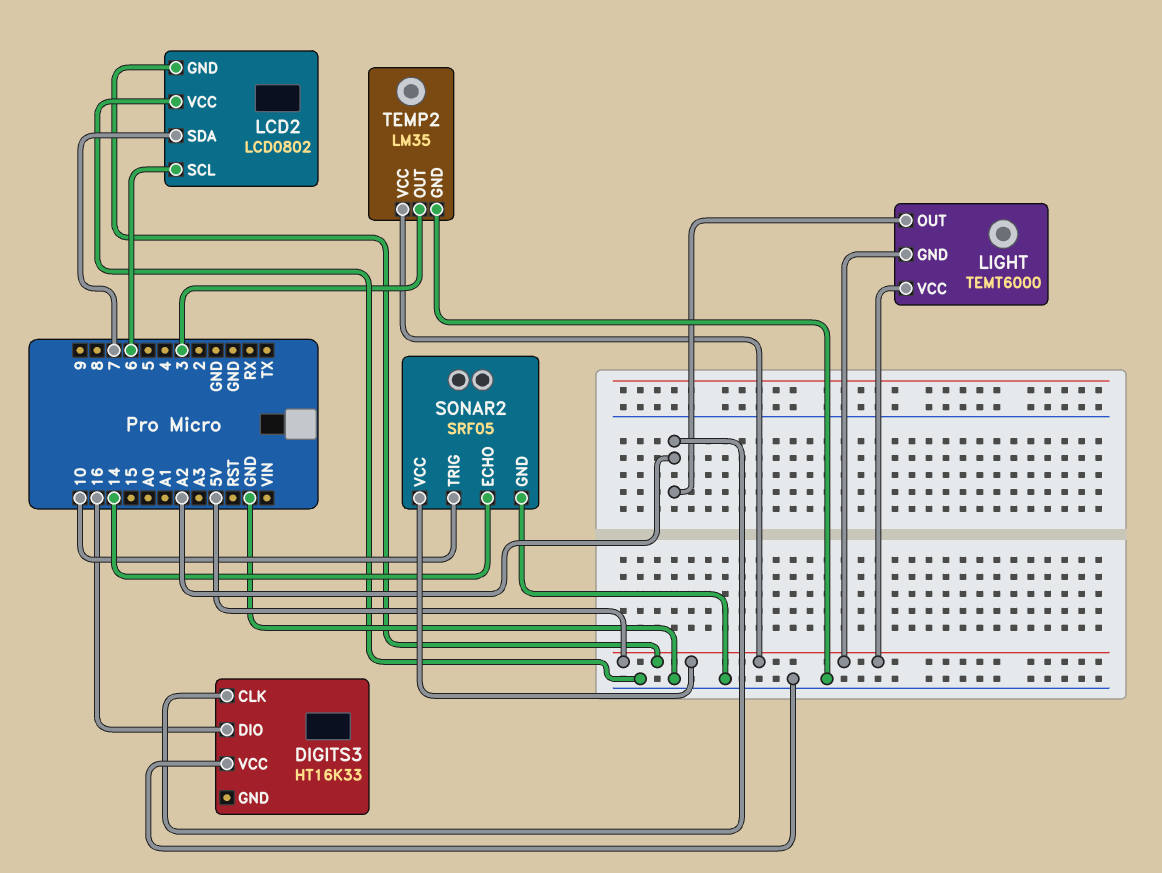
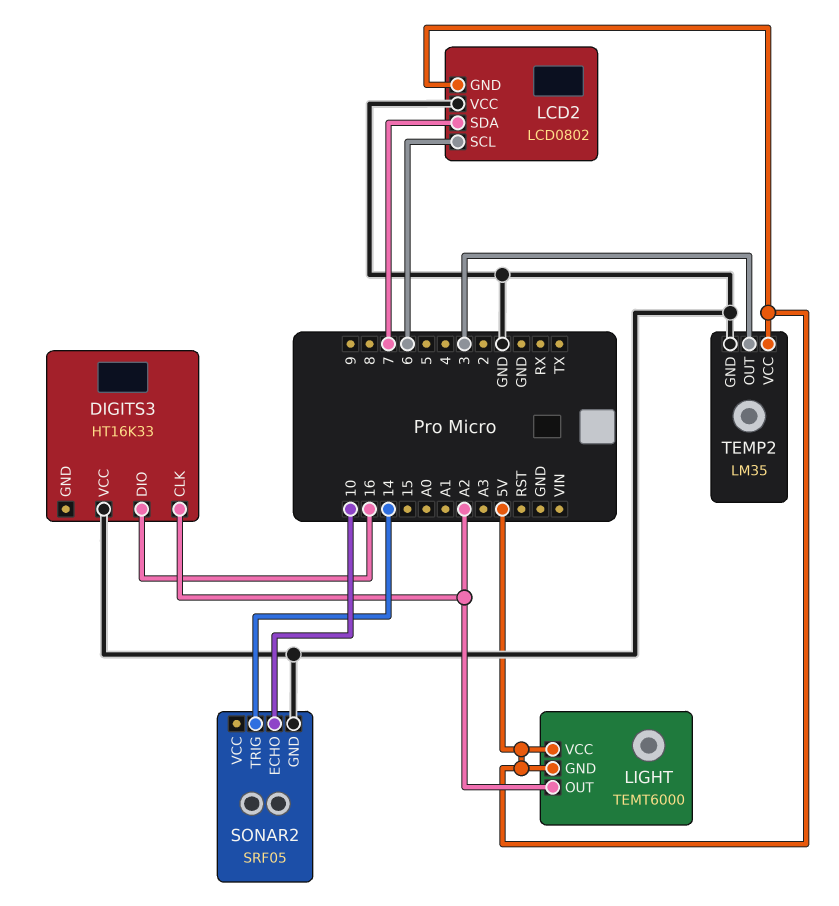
SONAR2 pin ECHO: 14 -> 10
SONAR2 pin TRIG: 10 -> 14
SONAR2 pin VCC: 5V -> none

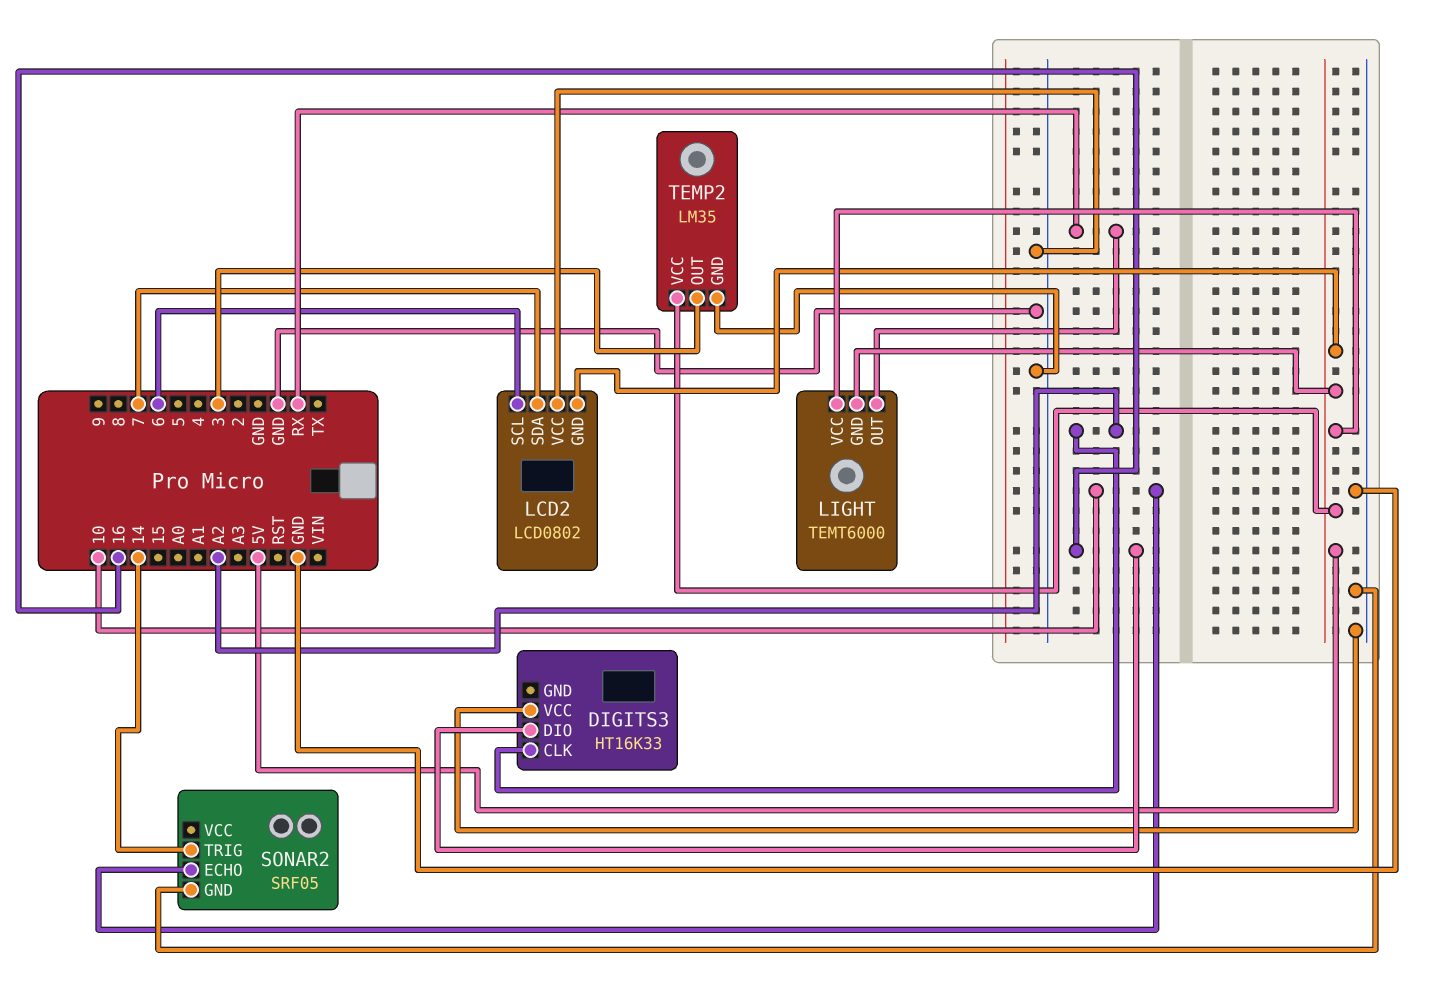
LIGHT pin OUT: A2 -> RX

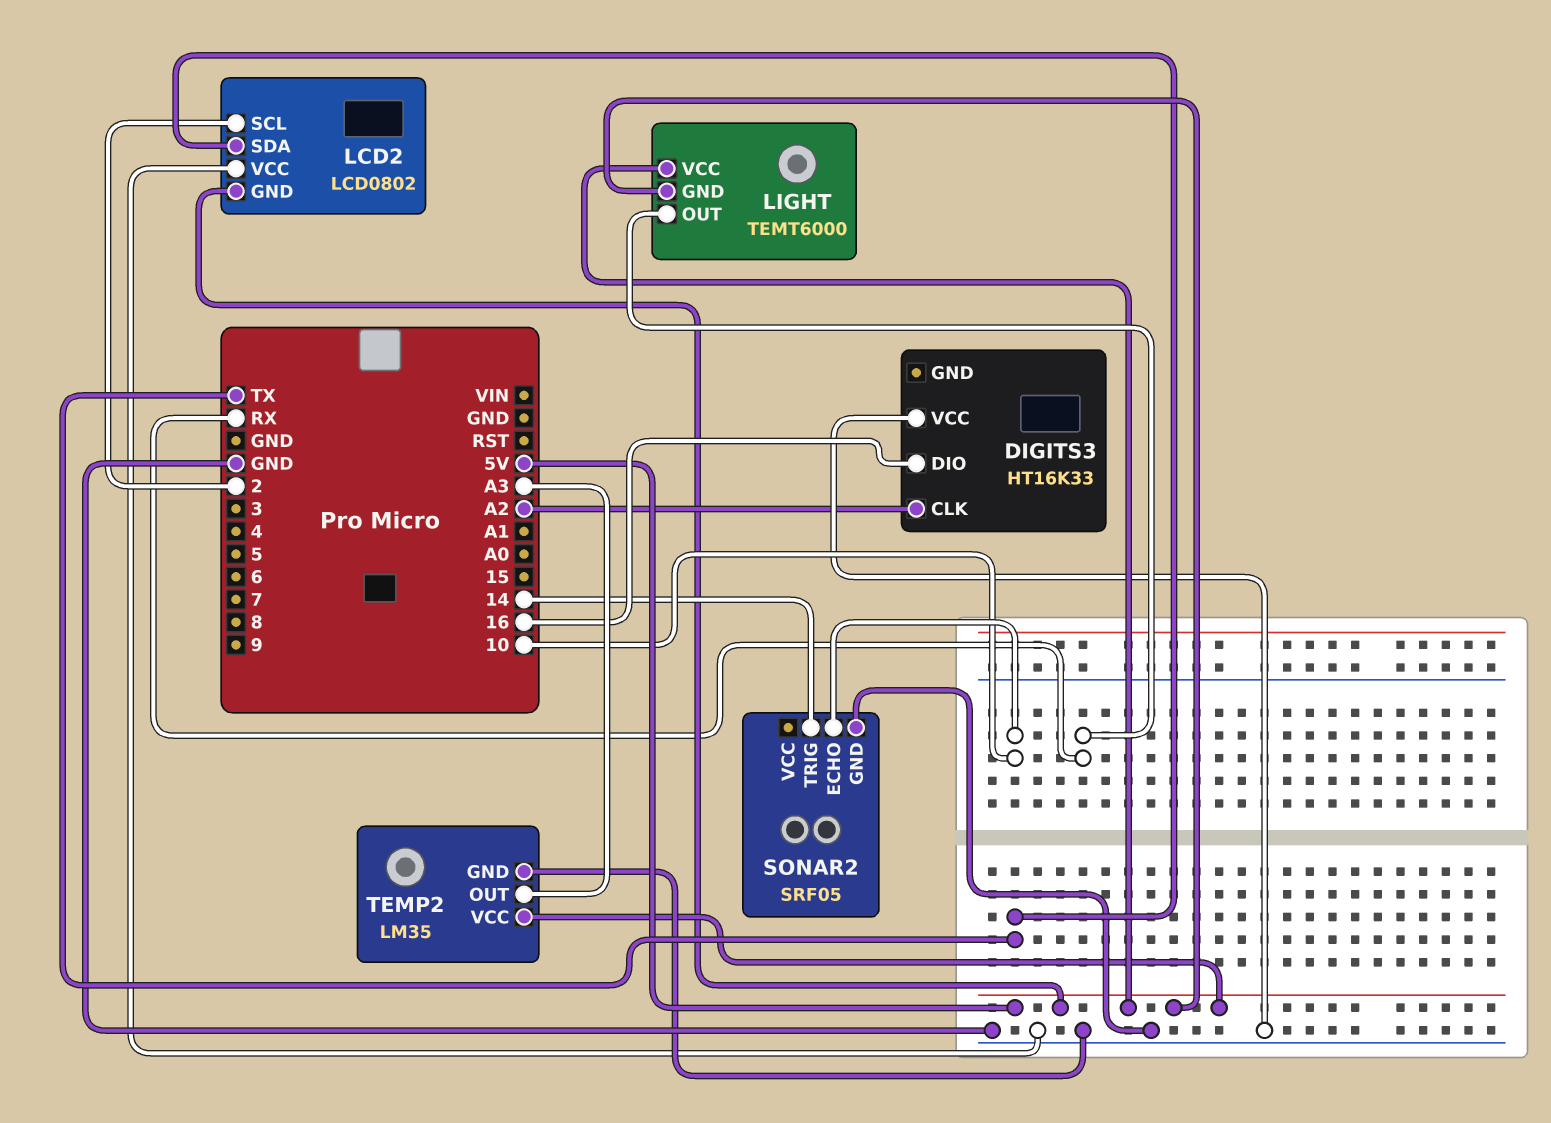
LCD2 pin SCL: 6 -> 2
LCD2 pin SDA: 7 -> TX
TEMP2 pin OUT: 3 -> A3

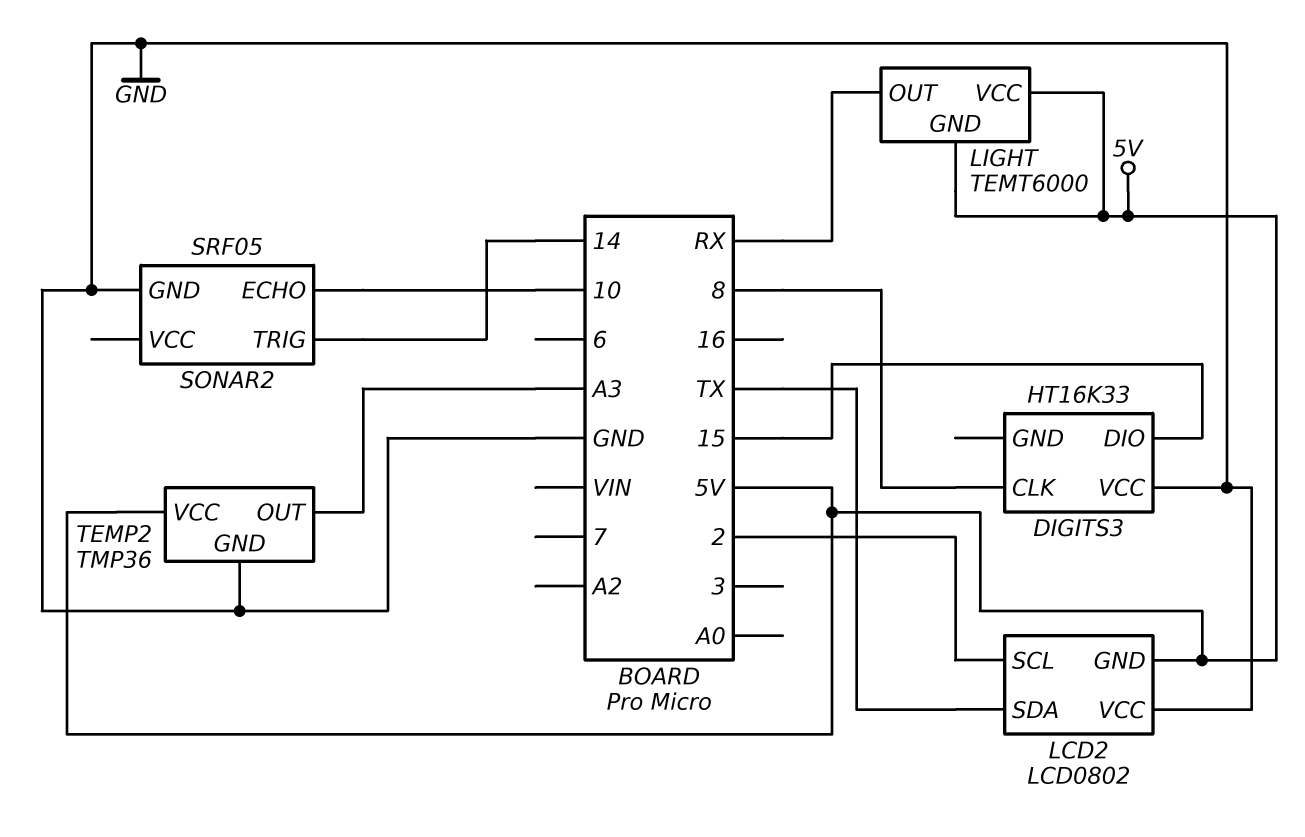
DIGITS3 pin CLK: A2 -> 8
DIGITS3 pin DIO: 16 -> 15
TEMP2: LM35 -> TMP36

